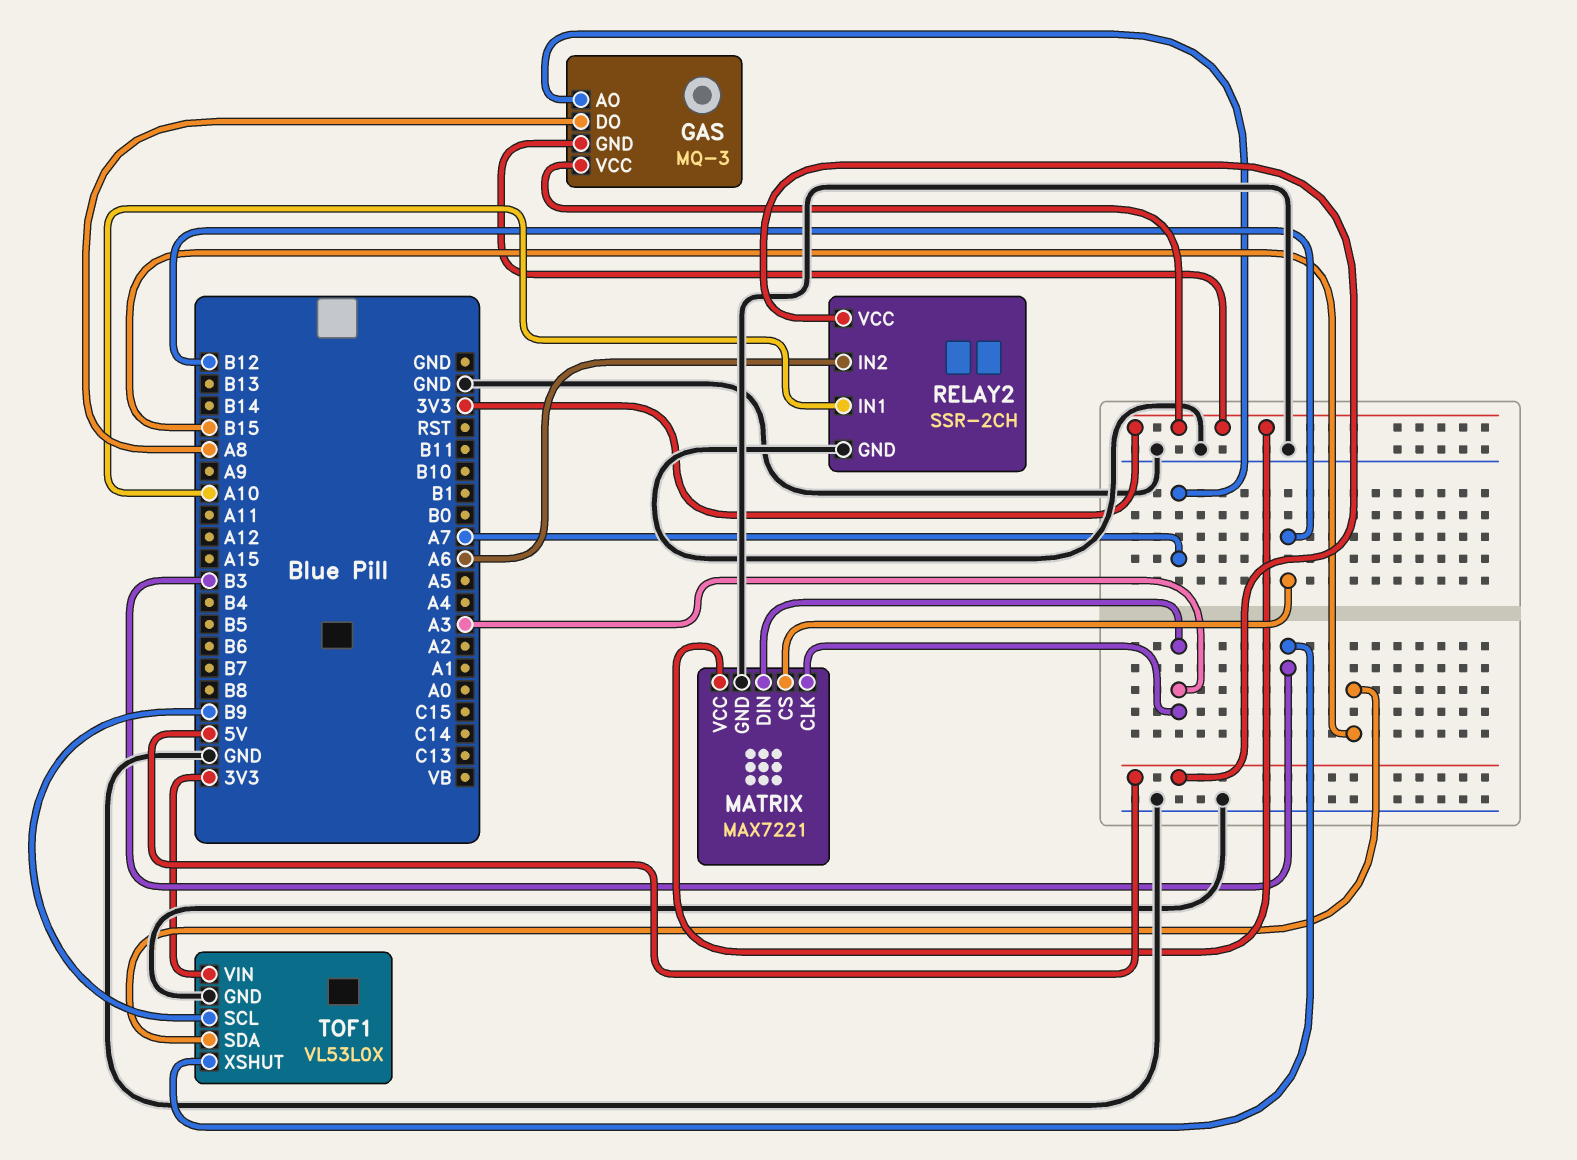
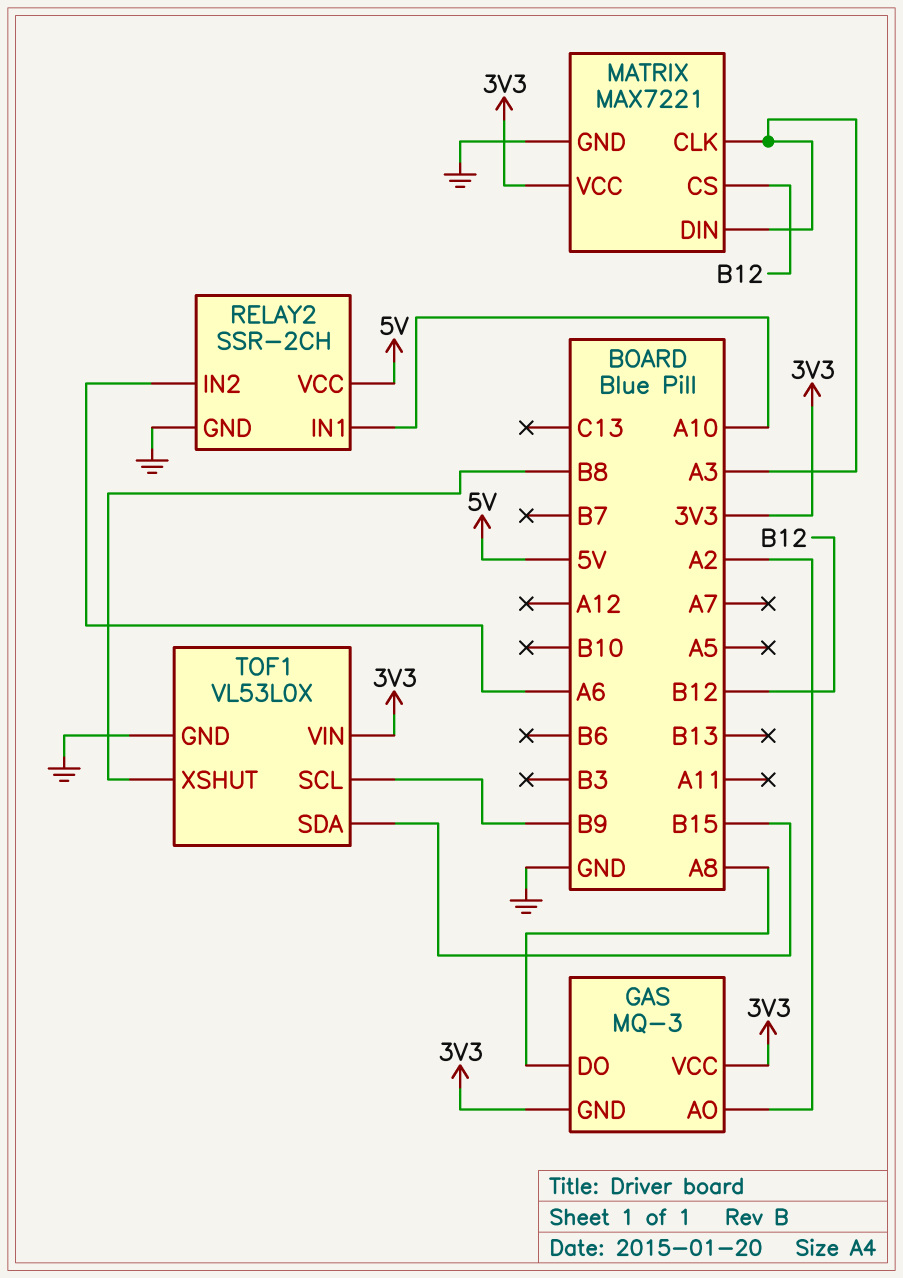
GAS pin AO: A7 -> A2
TOF1 pin XSHUT: B3 -> B8

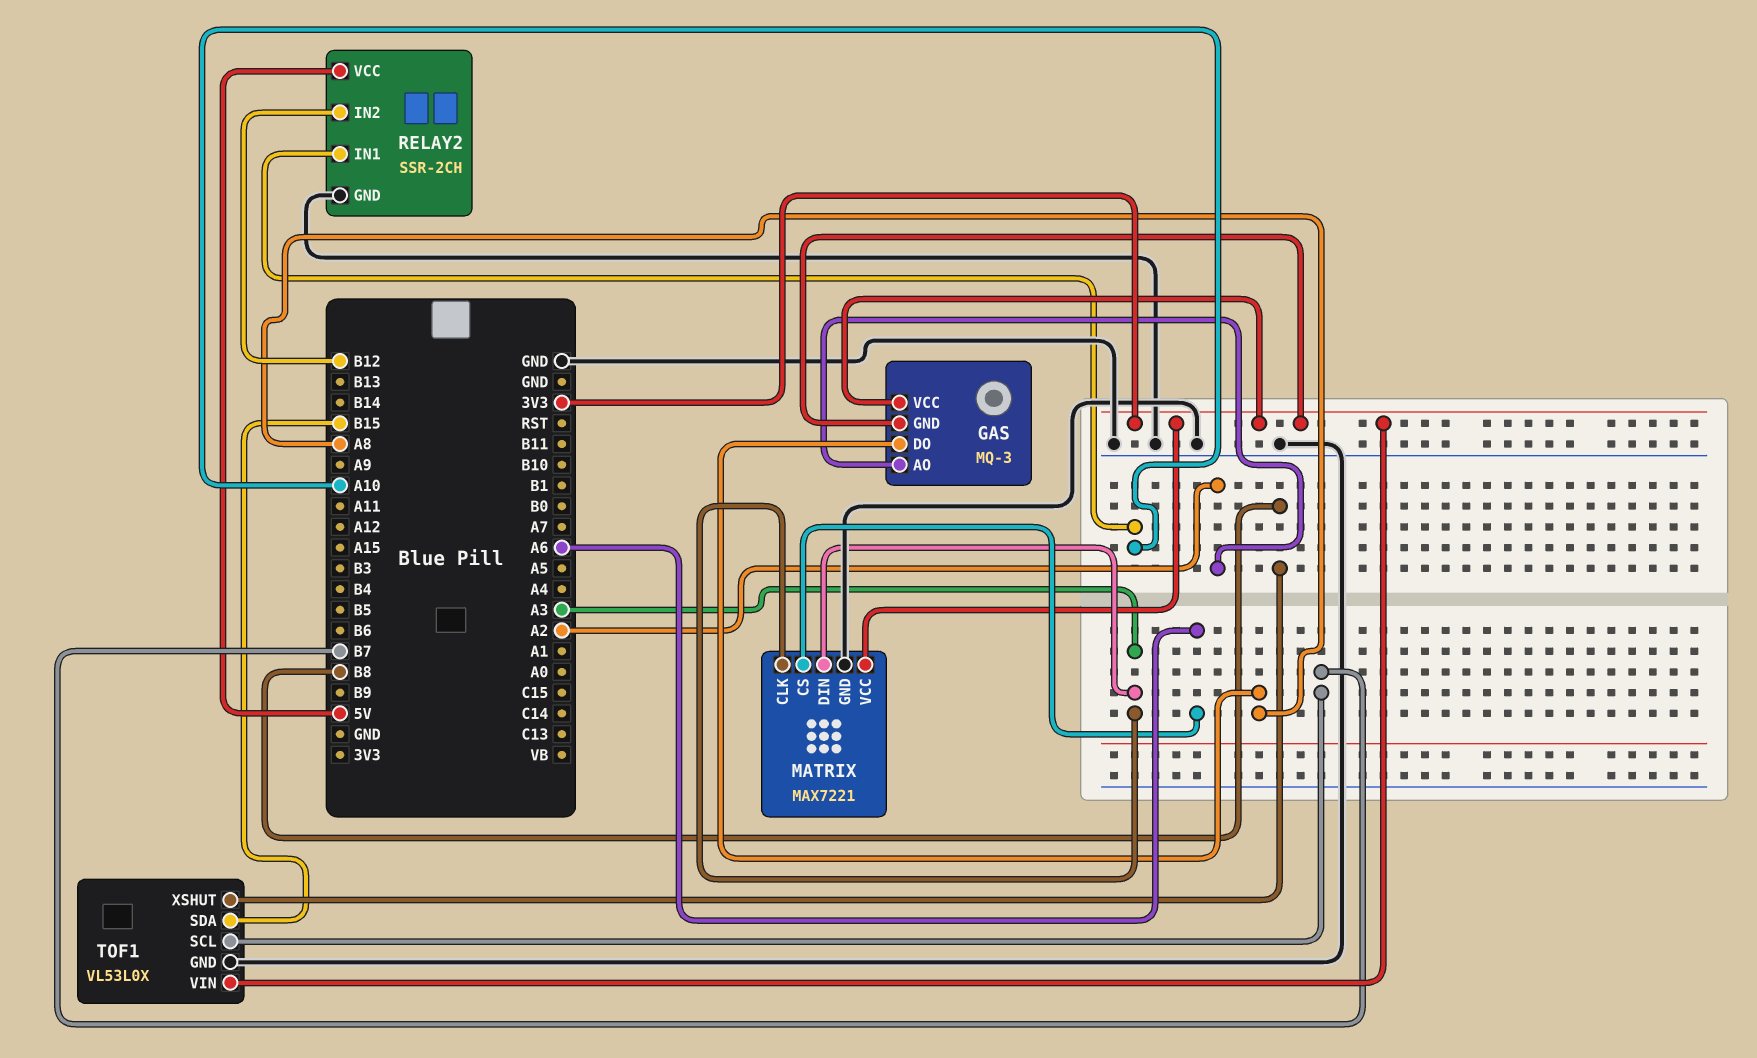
MATRIX pin CS: B12 -> A6
RELAY2 pin IN2: A6 -> B12
TOF1 pin SCL: B9 -> B7

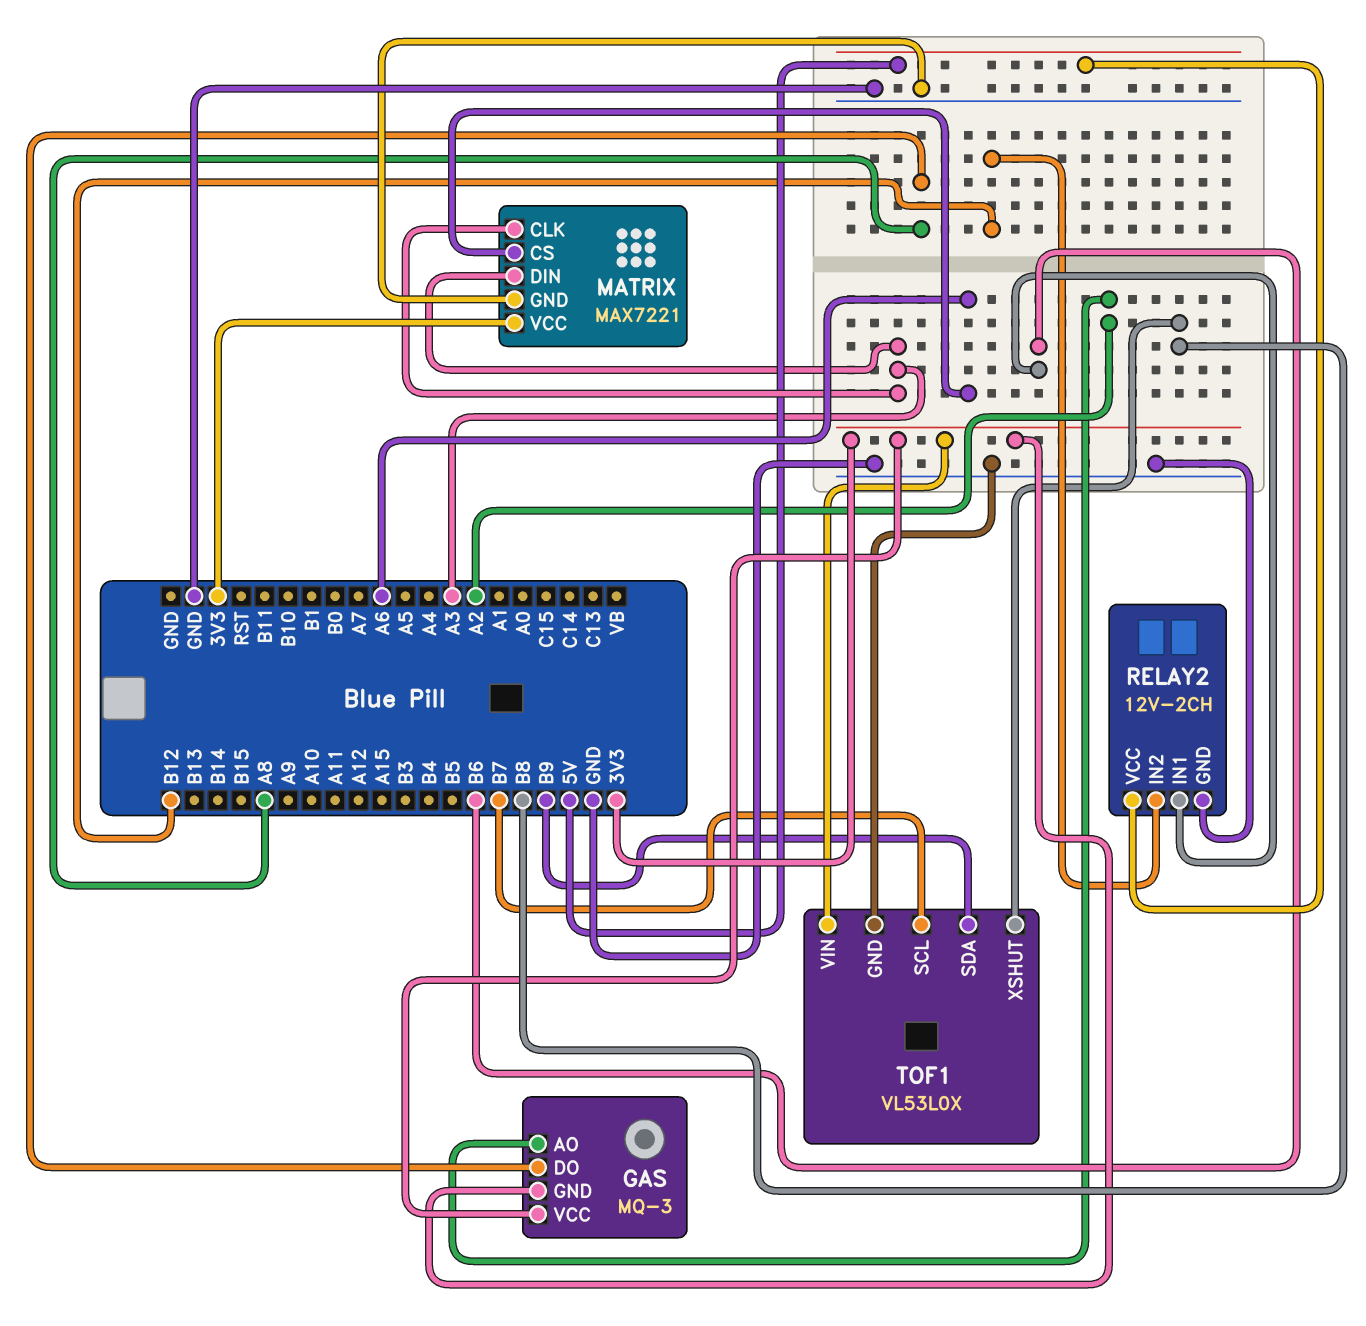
RELAY2: SSR-2CH -> 12V-2CH
RELAY2 pin IN1: A10 -> B6
TOF1 pin SDA: B15 -> B9

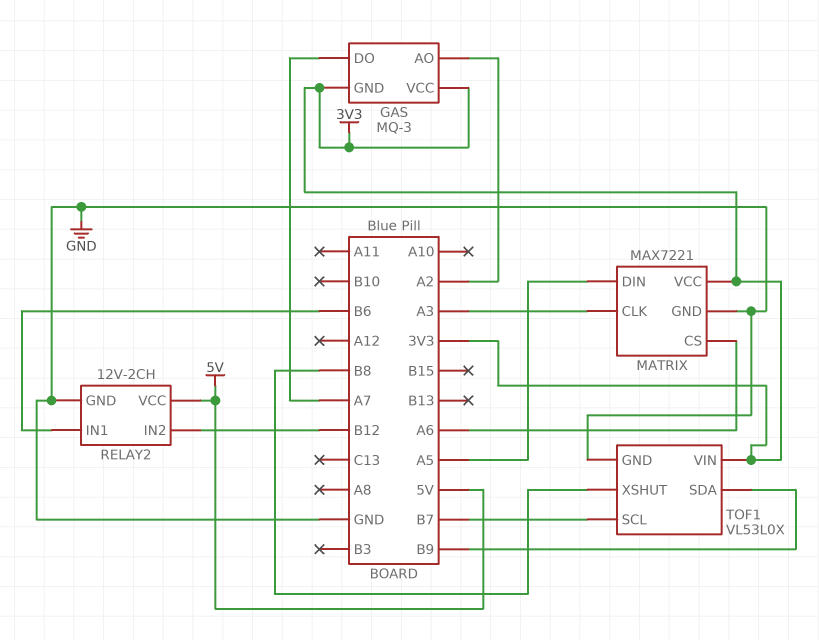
GAS pin DO: A8 -> A7
MATRIX pin DIN: A3 -> A5

